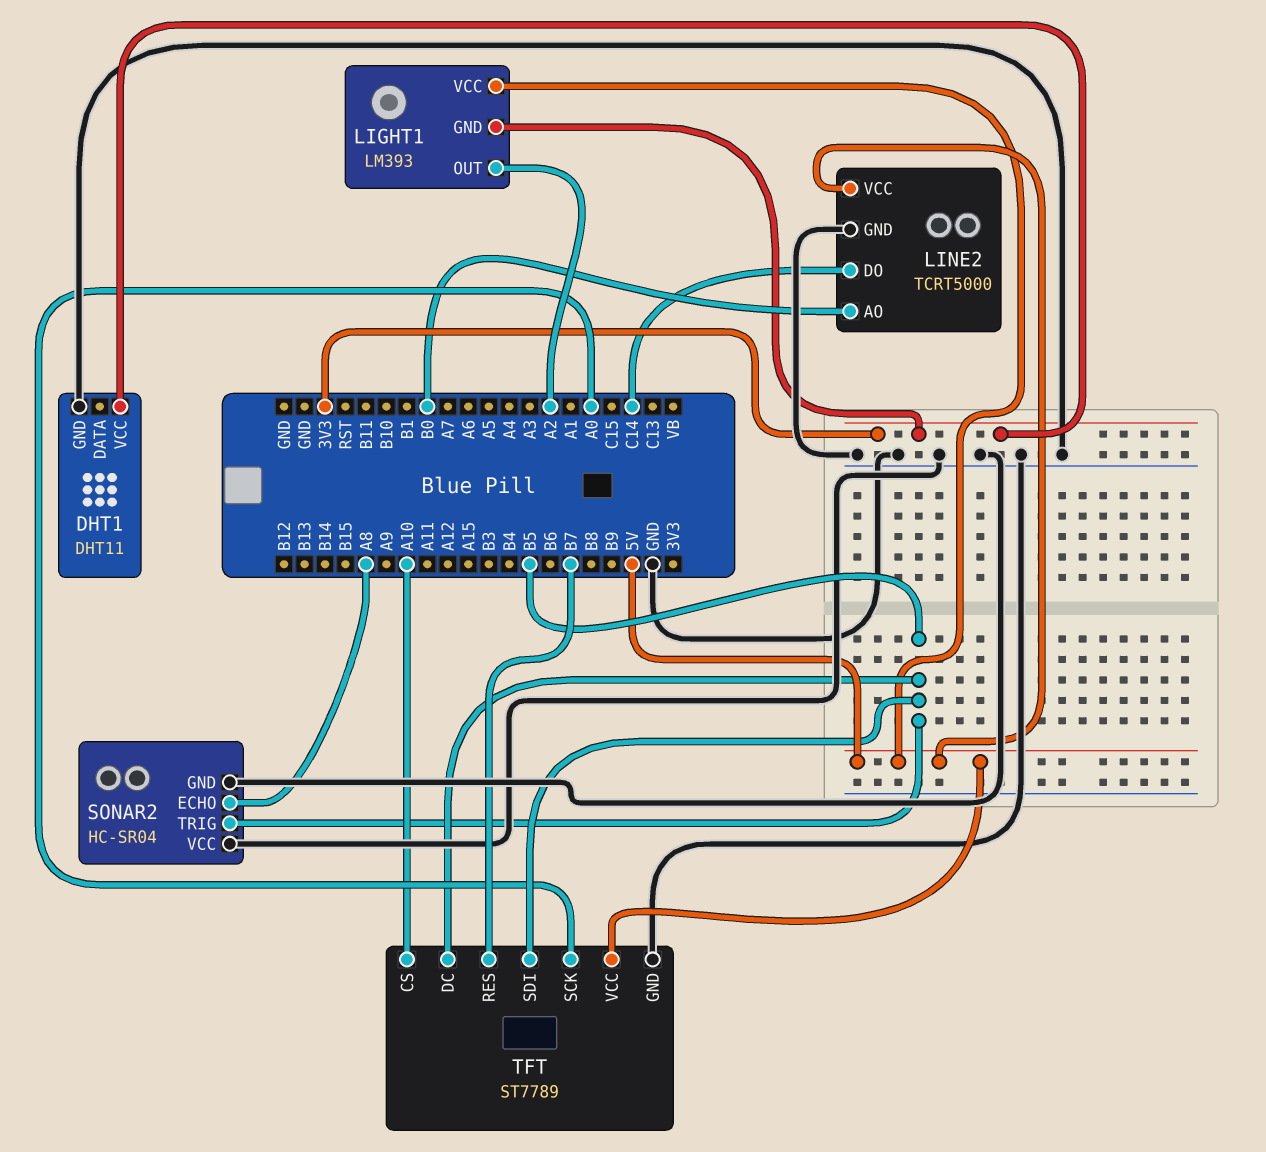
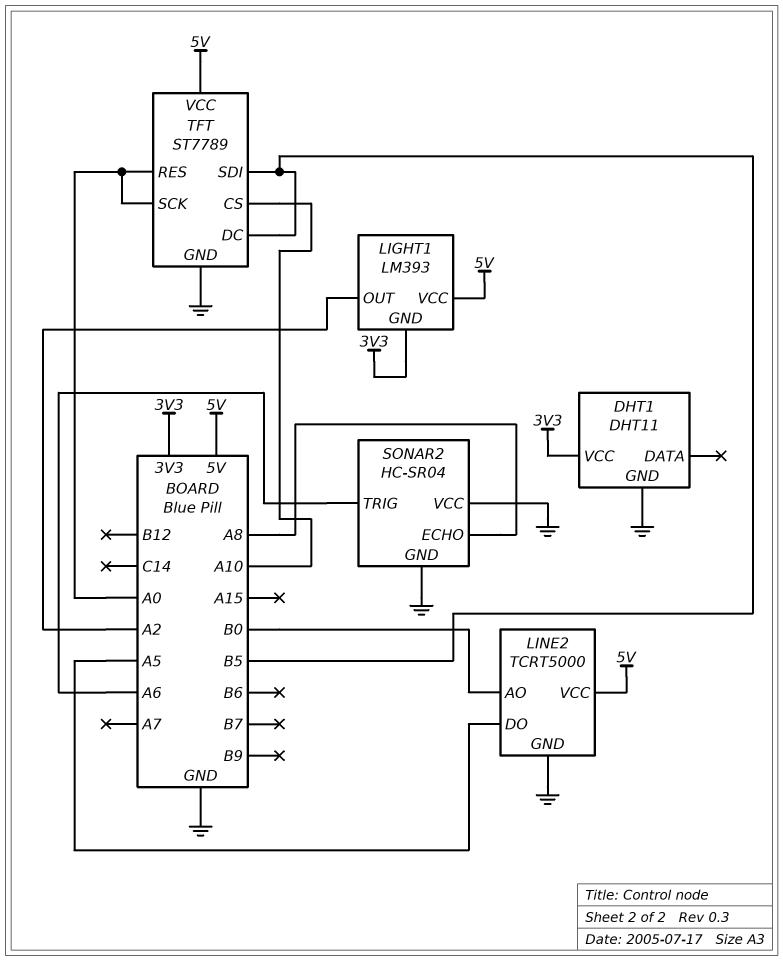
LINE2 pin DO: C14 -> A5
SONAR2 pin TRIG: B5 -> A6
TFT pin RES: B7 -> A0

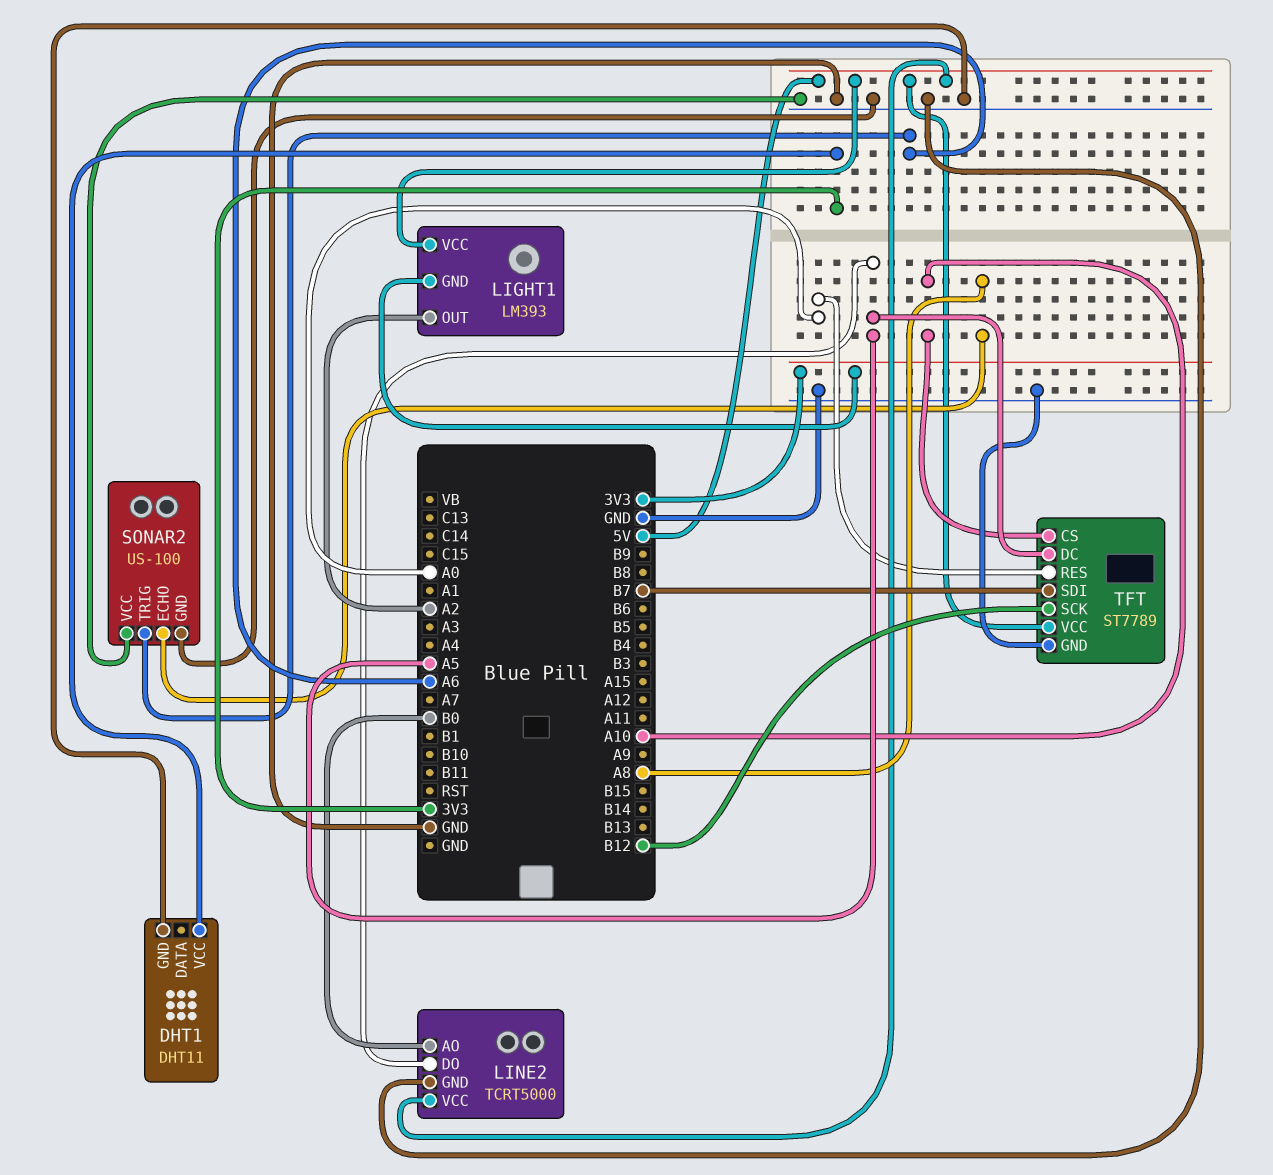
SONAR2: HC-SR04 -> US-100
TFT pin DC: B5 -> A5
TFT pin SCK: A0 -> B12
TFT pin SDI: B5 -> B7

